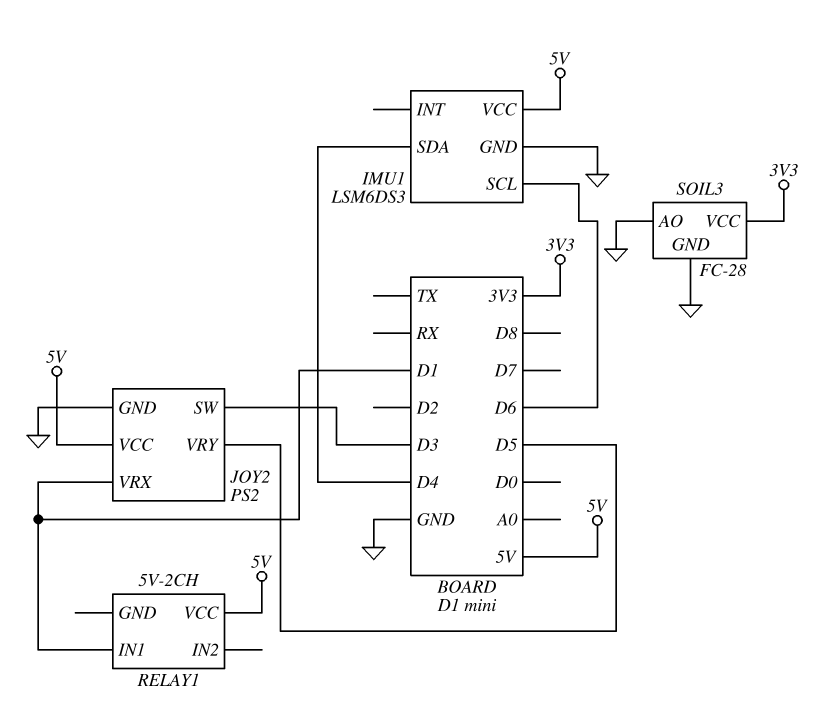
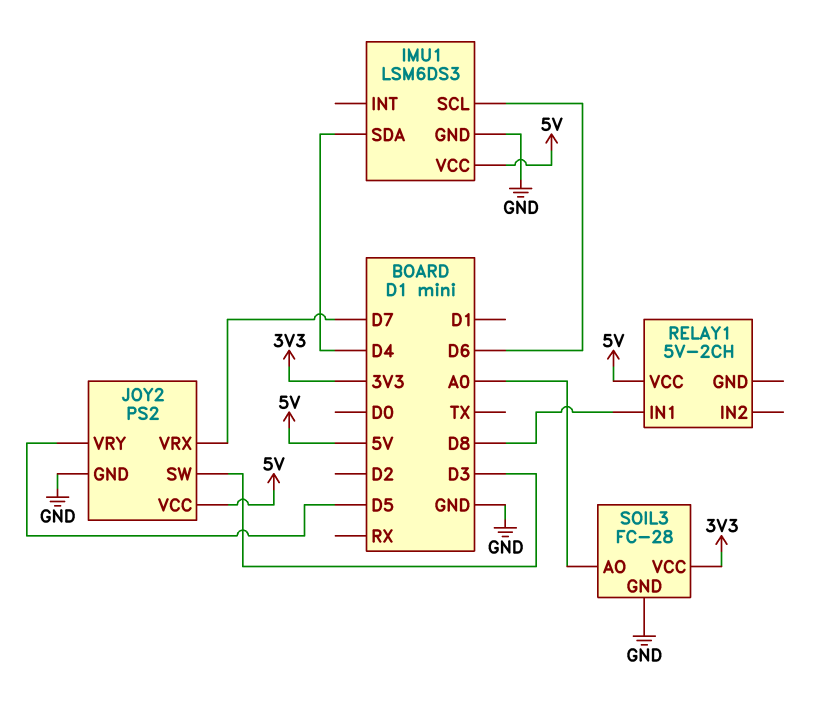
JOY2 pin VRX: D1 -> D7
RELAY1 pin IN1: D1 -> D8
SOIL3 pin AO: GND -> A0

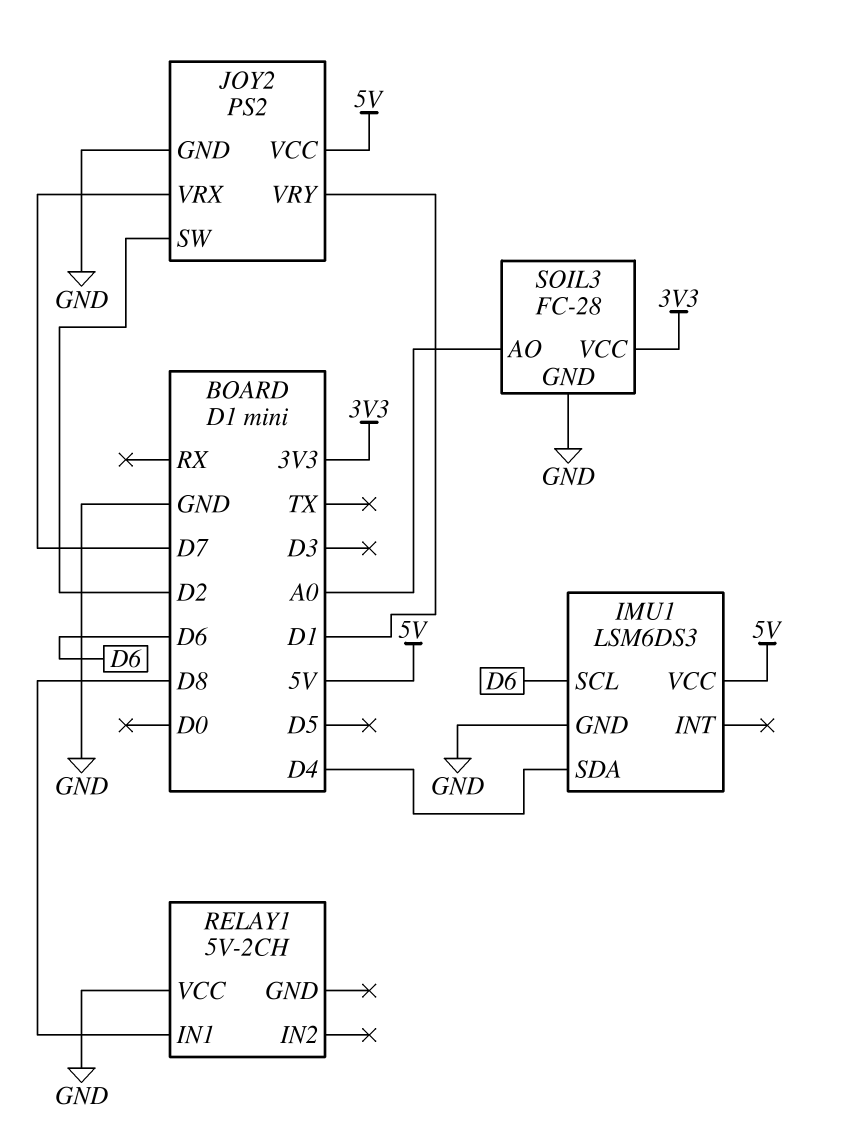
JOY2 pin SW: D3 -> D2
JOY2 pin VRY: D5 -> D1
RELAY1 pin VCC: 5V -> GND

